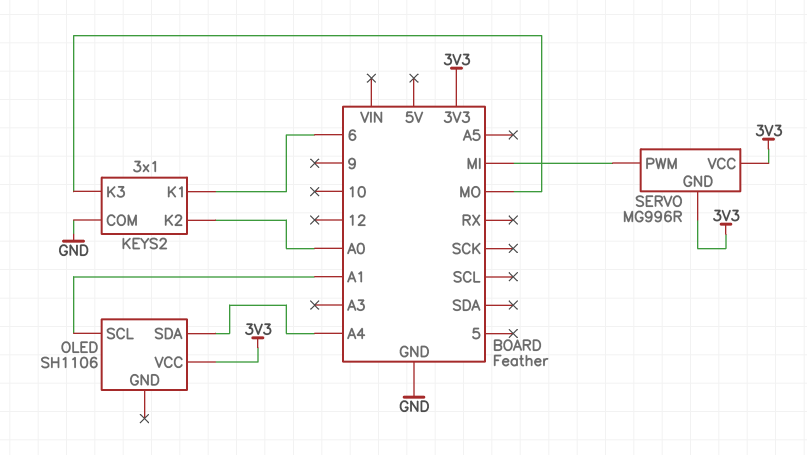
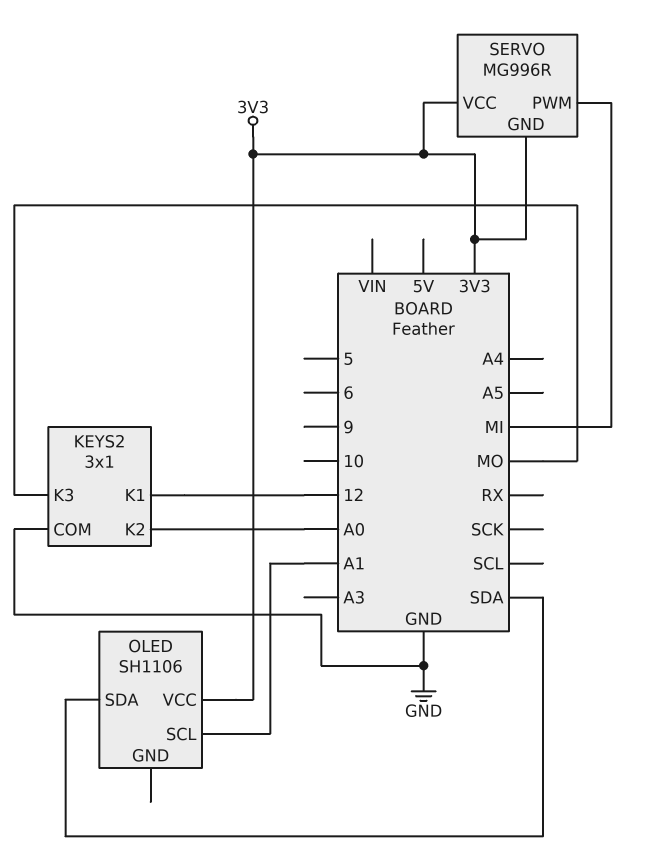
KEYS2 pin K1: 6 -> 12
OLED pin SDA: A4 -> SDA

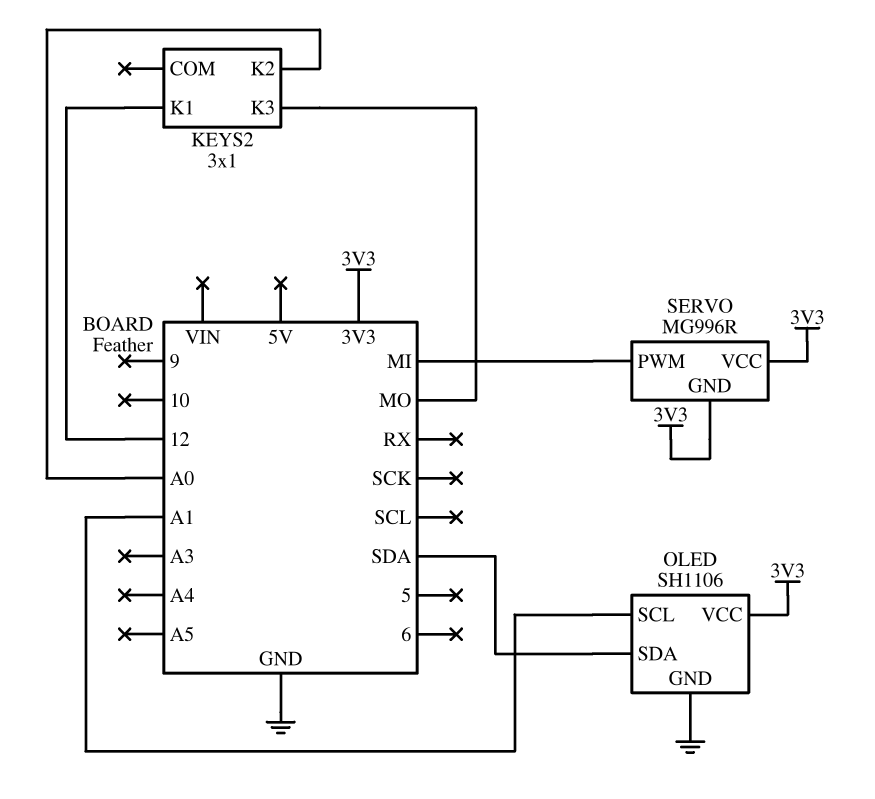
KEYS2 pin COM: GND -> none
OLED pin GND: none -> GND

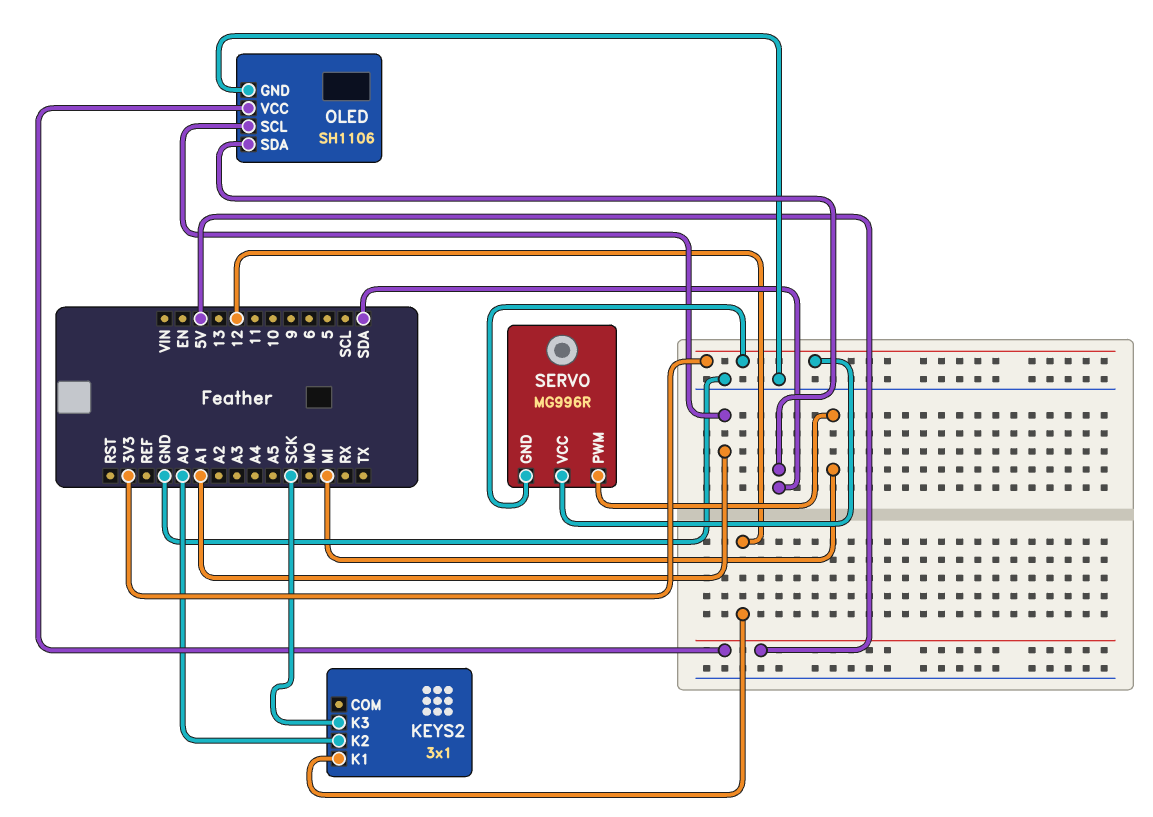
KEYS2 pin K3: MO -> SCK
OLED pin VCC: 3V3 -> 5V

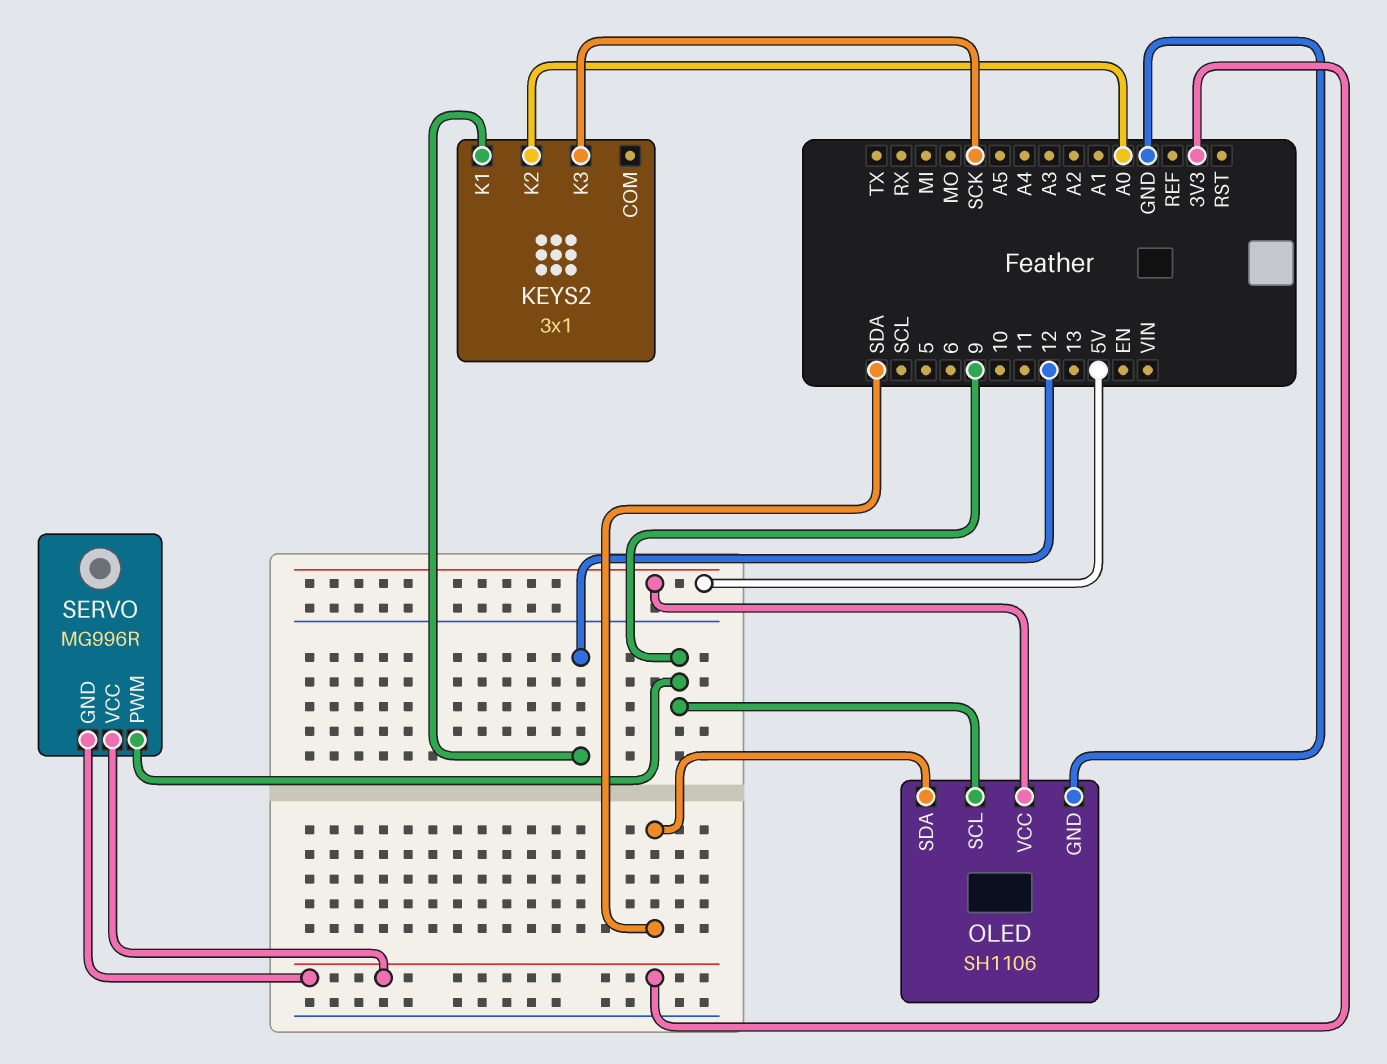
OLED pin SCL: A1 -> 9
SERVO pin PWM: MI -> 9

